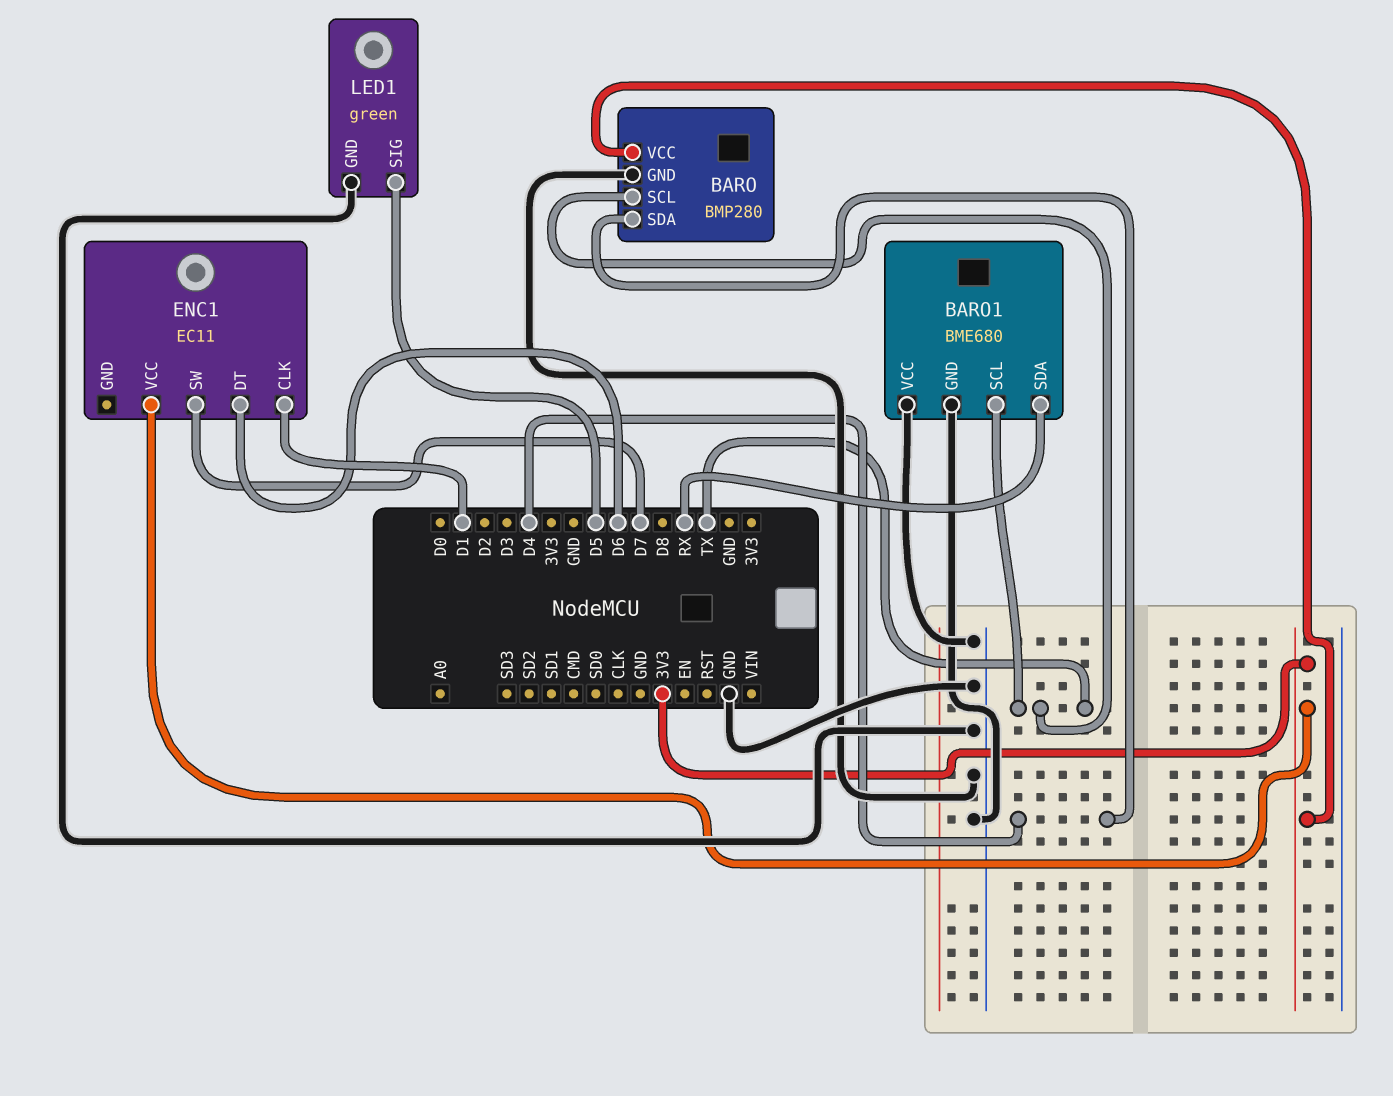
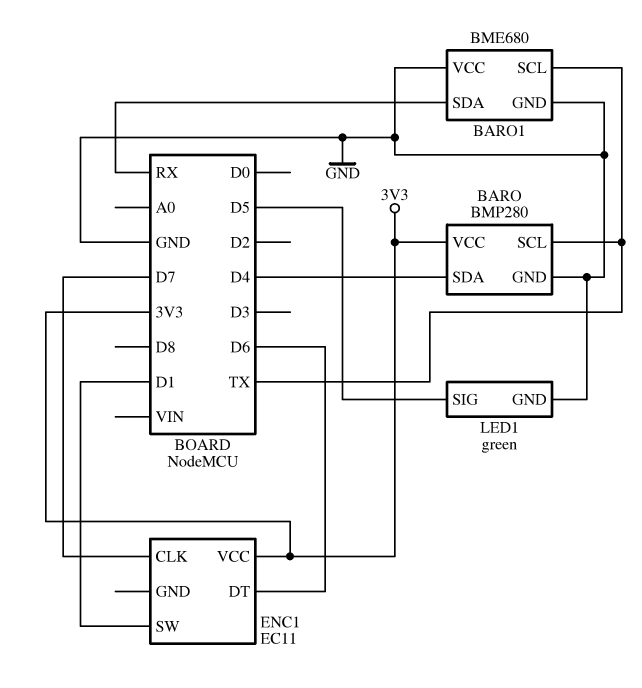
ENC1 pin CLK: D1 -> D7
ENC1 pin SW: D7 -> D1

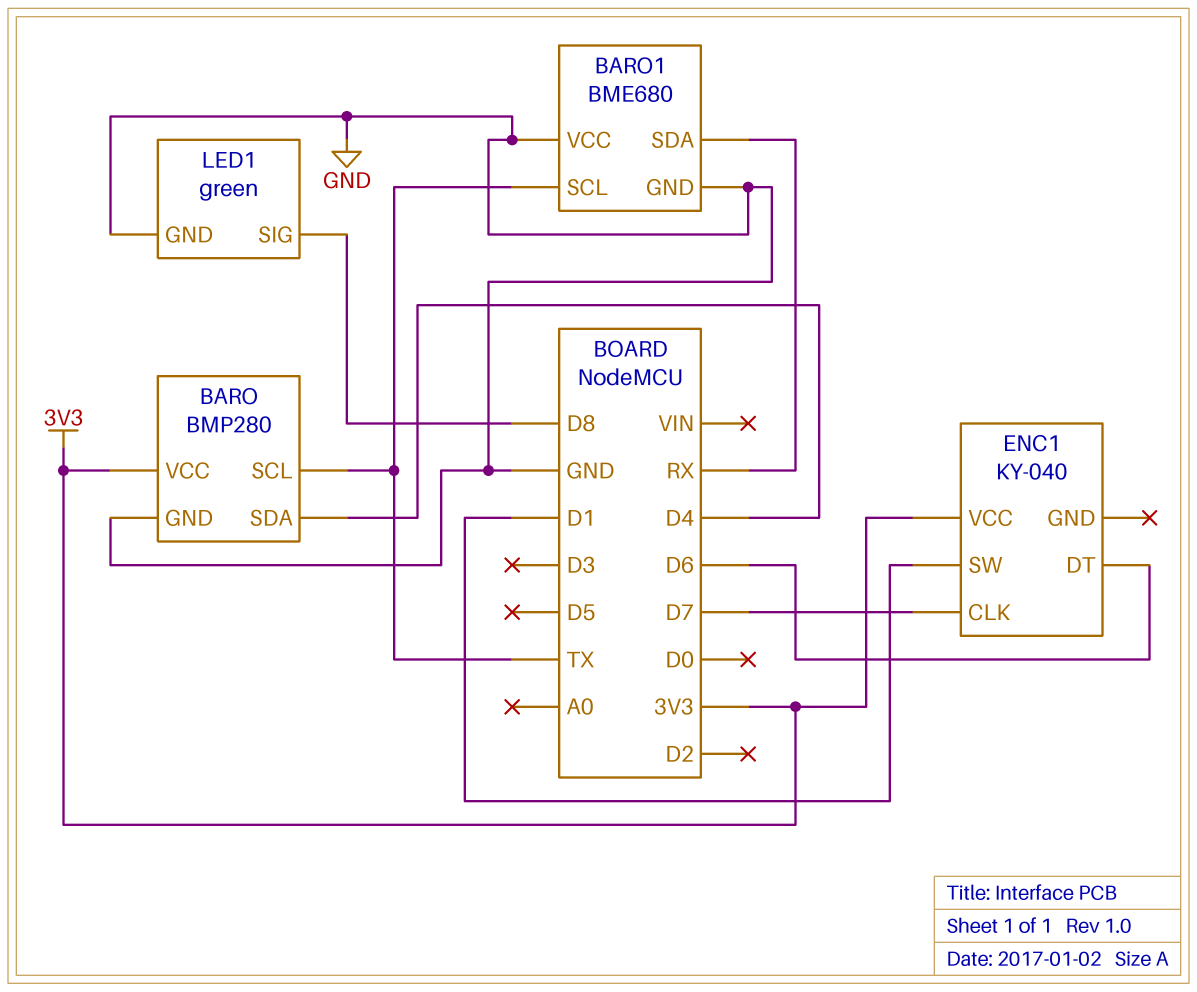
ENC1: EC11 -> KY-040
LED1 pin SIG: D5 -> D8

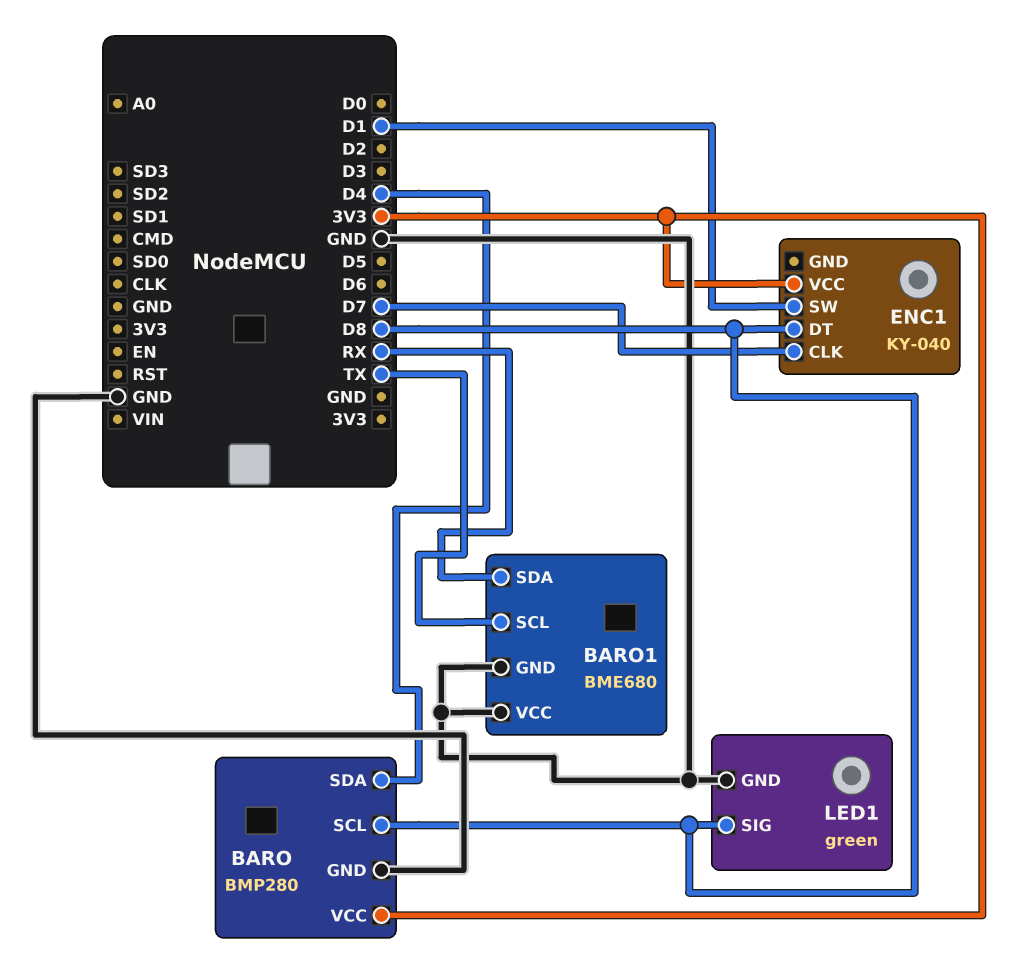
BARO pin SCL: TX -> D8
ENC1 pin DT: D6 -> D8

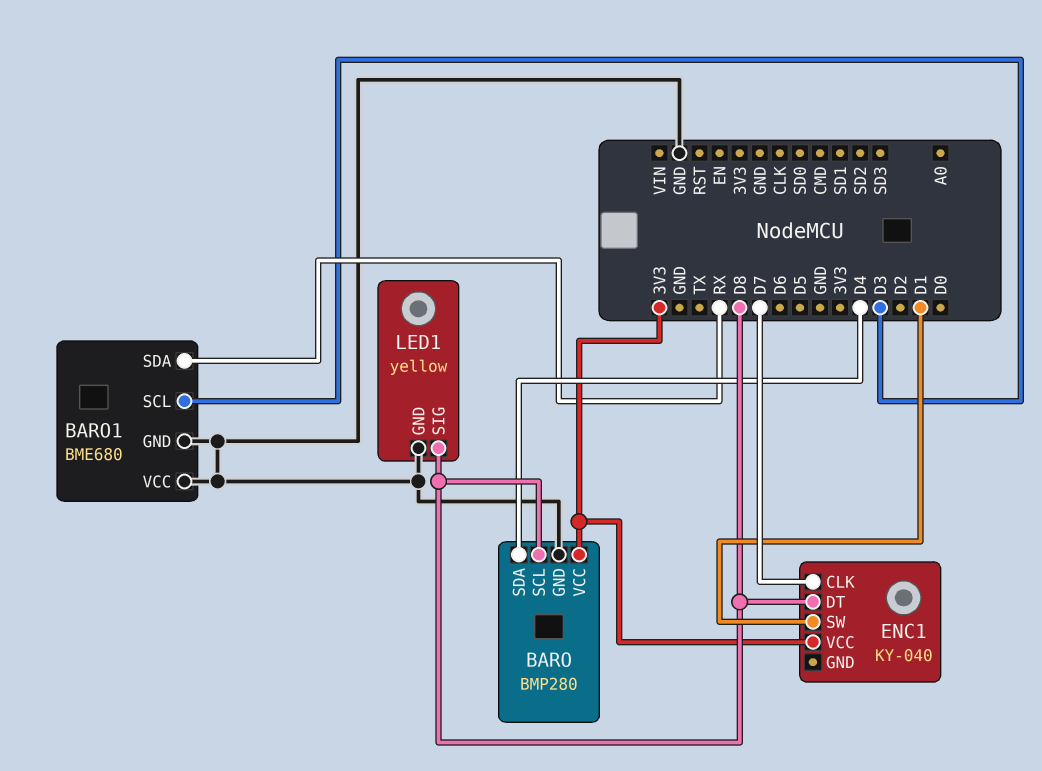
BARO1 pin SCL: TX -> D3
LED1: green -> yellow

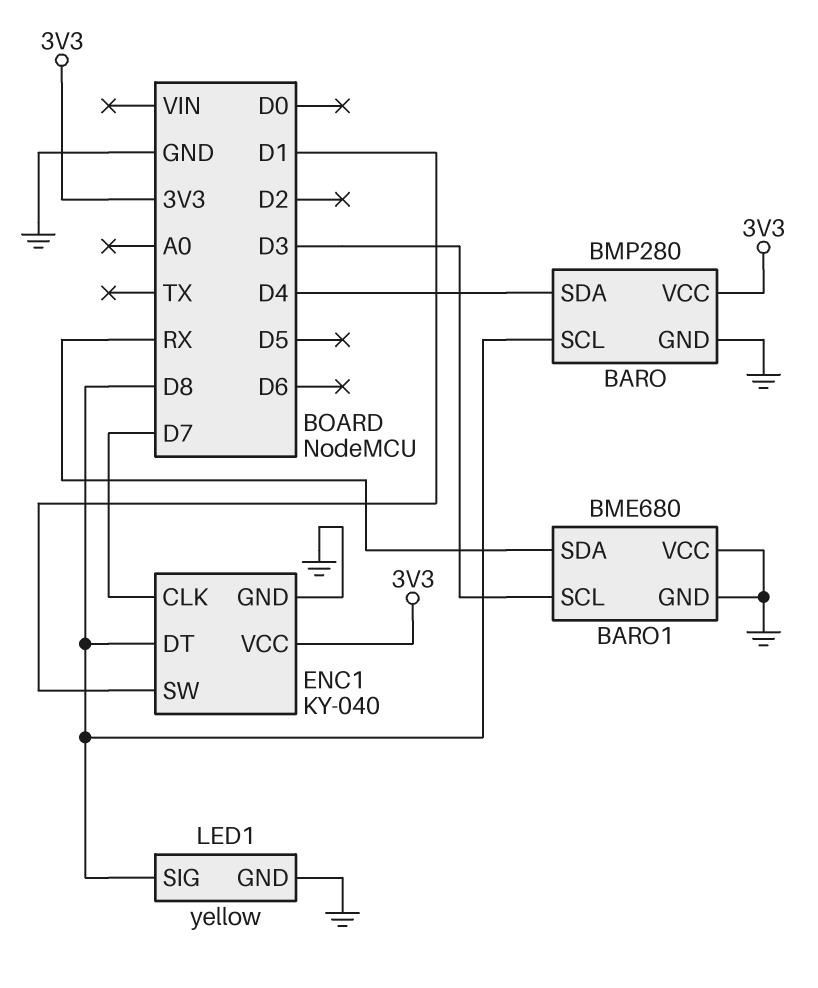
ENC1 pin GND: none -> GND

